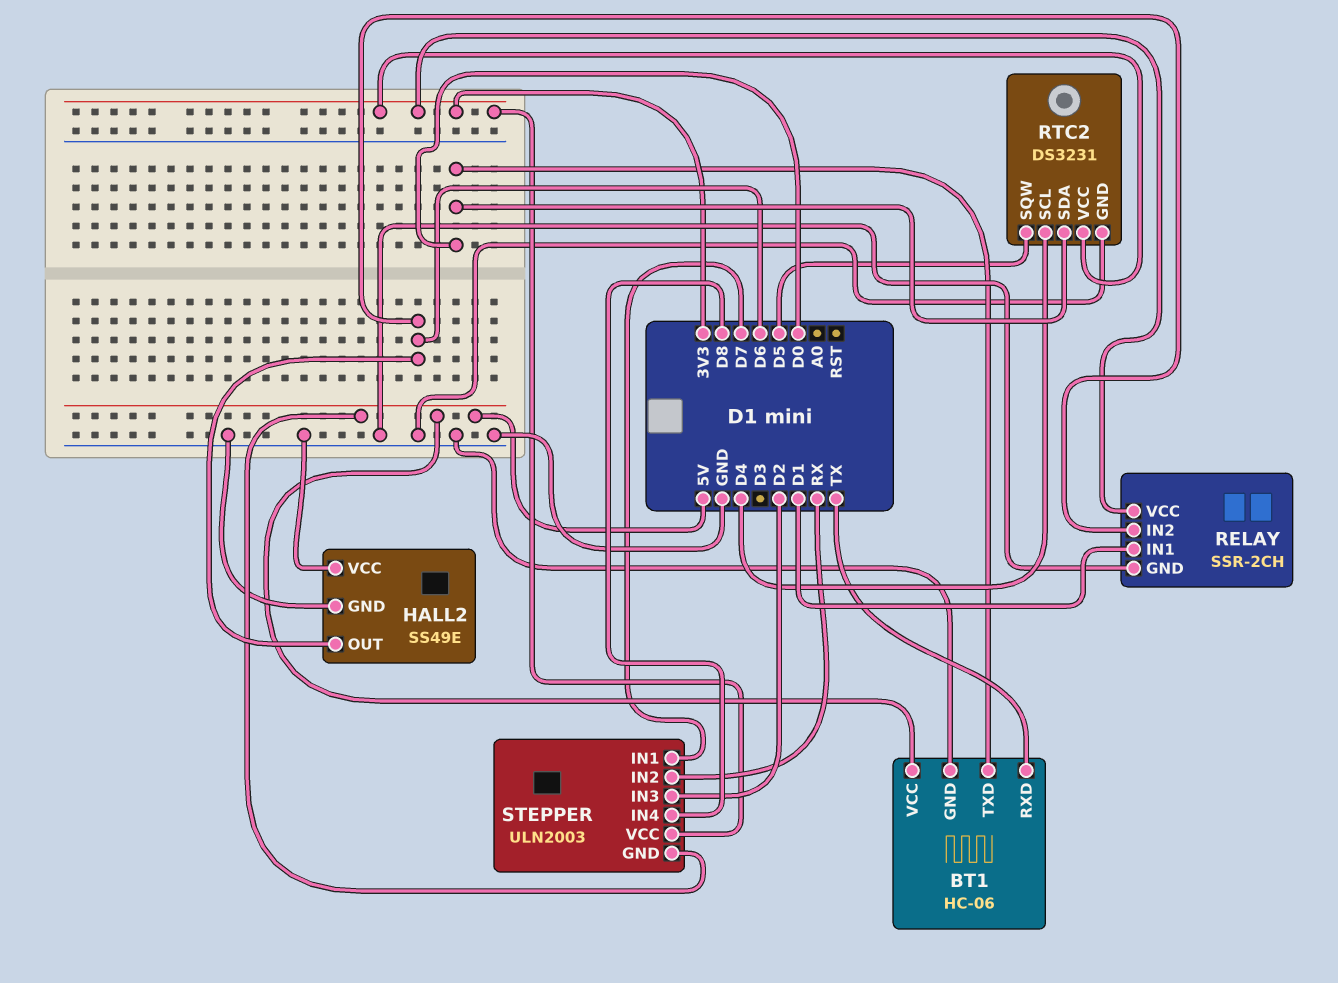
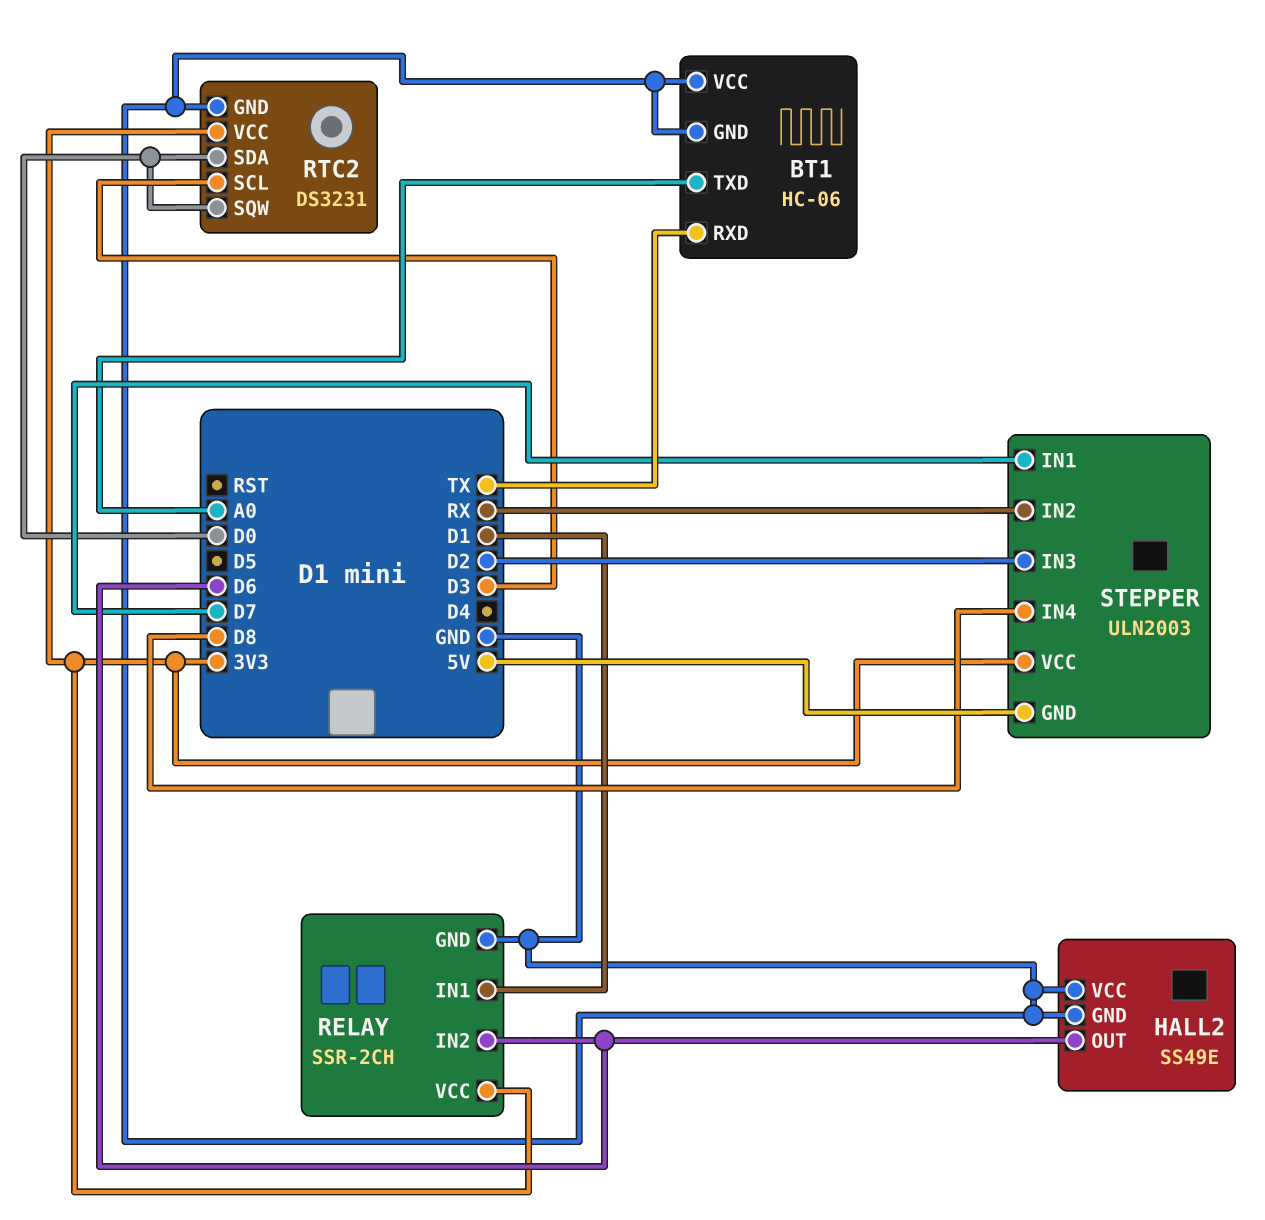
BT1 pin TXD: D0 -> A0
BT1 pin VCC: 5V -> GND
RTC2 pin SCL: D4 -> D3
RTC2 pin SQW: D5 -> D0

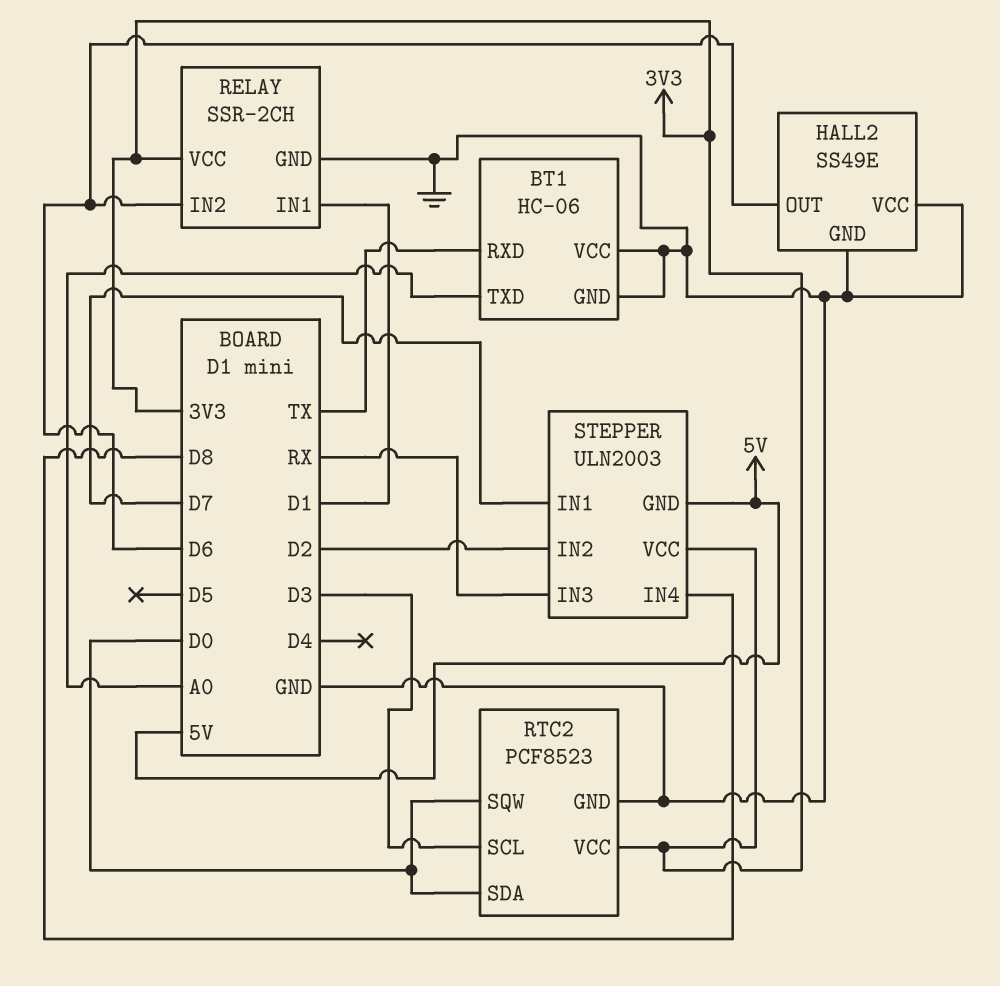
RTC2: DS3231 -> PCF8523
STEPPER pin IN2: RX -> D2
STEPPER pin IN3: D2 -> RX

